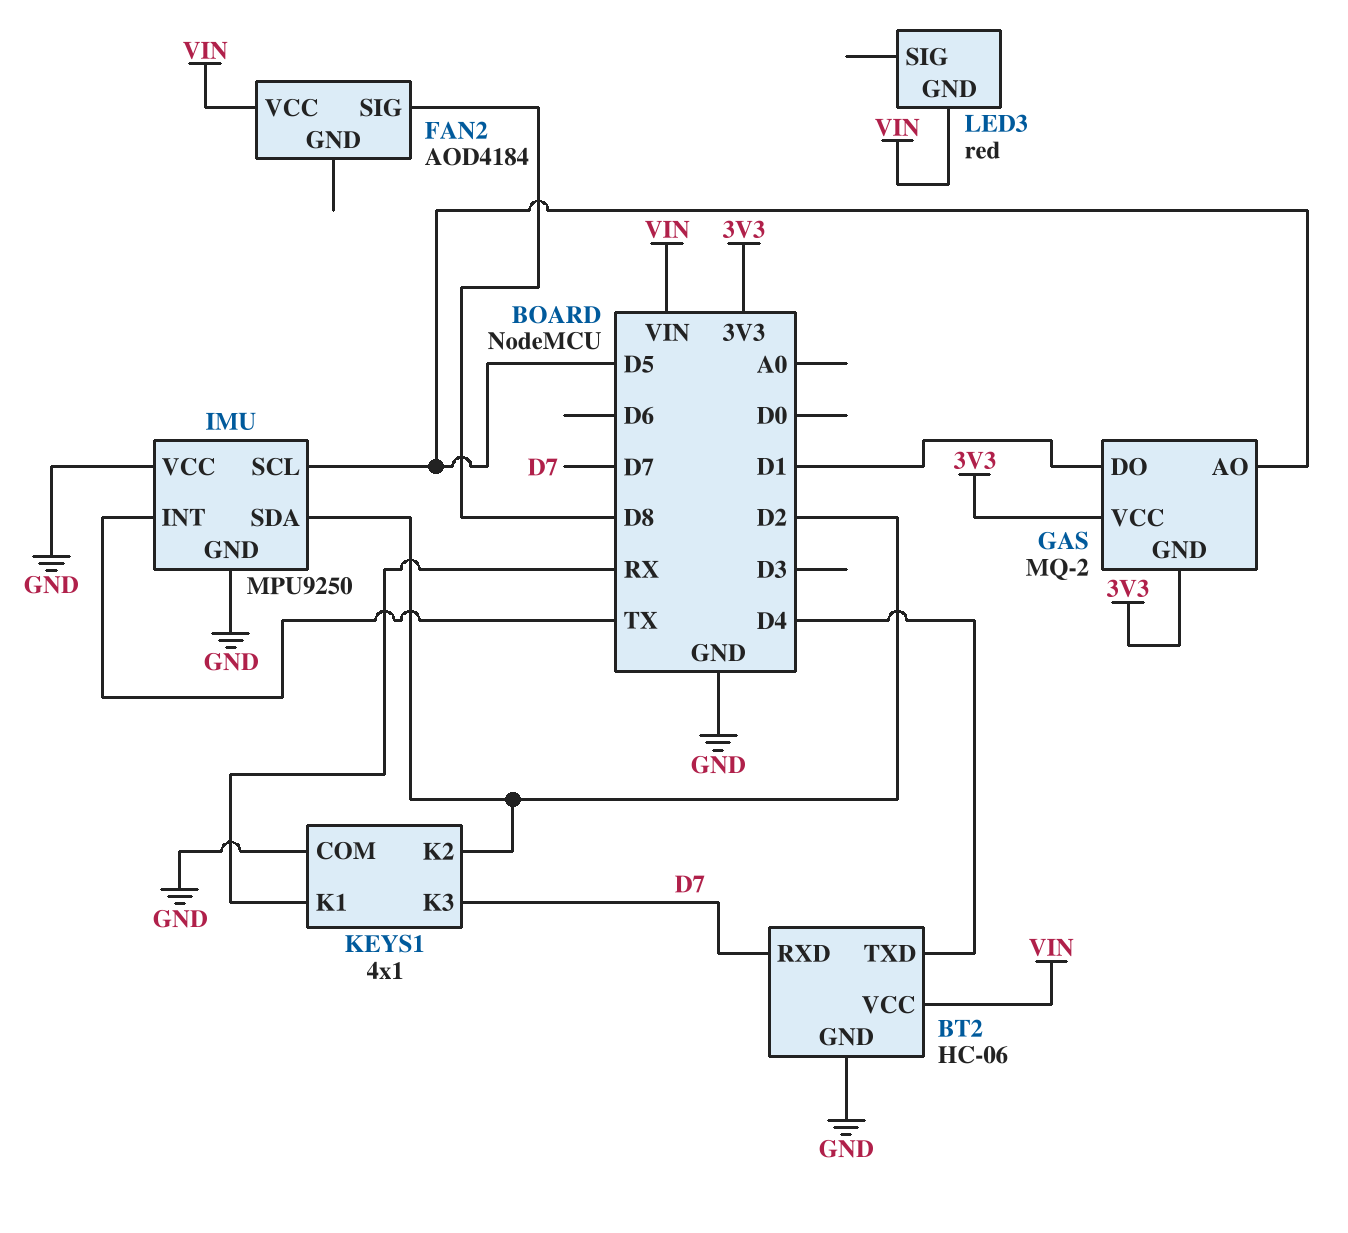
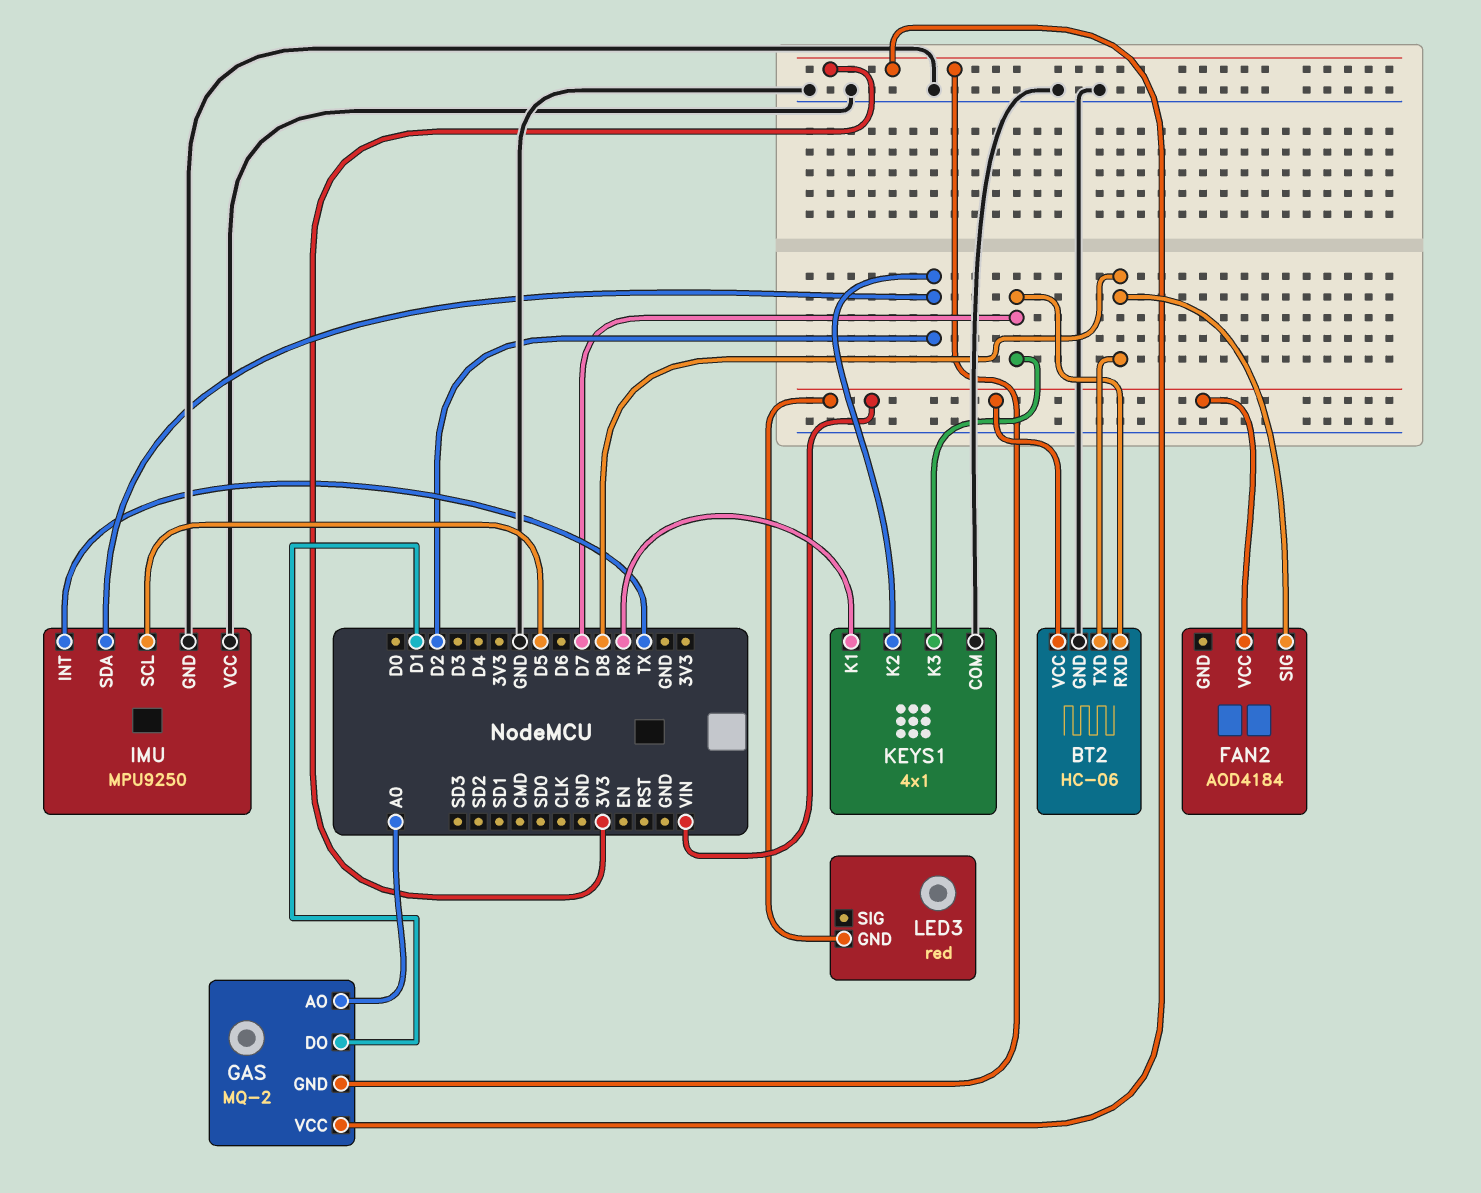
BT2 pin TXD: D4 -> D8
GAS pin AO: D5 -> A0

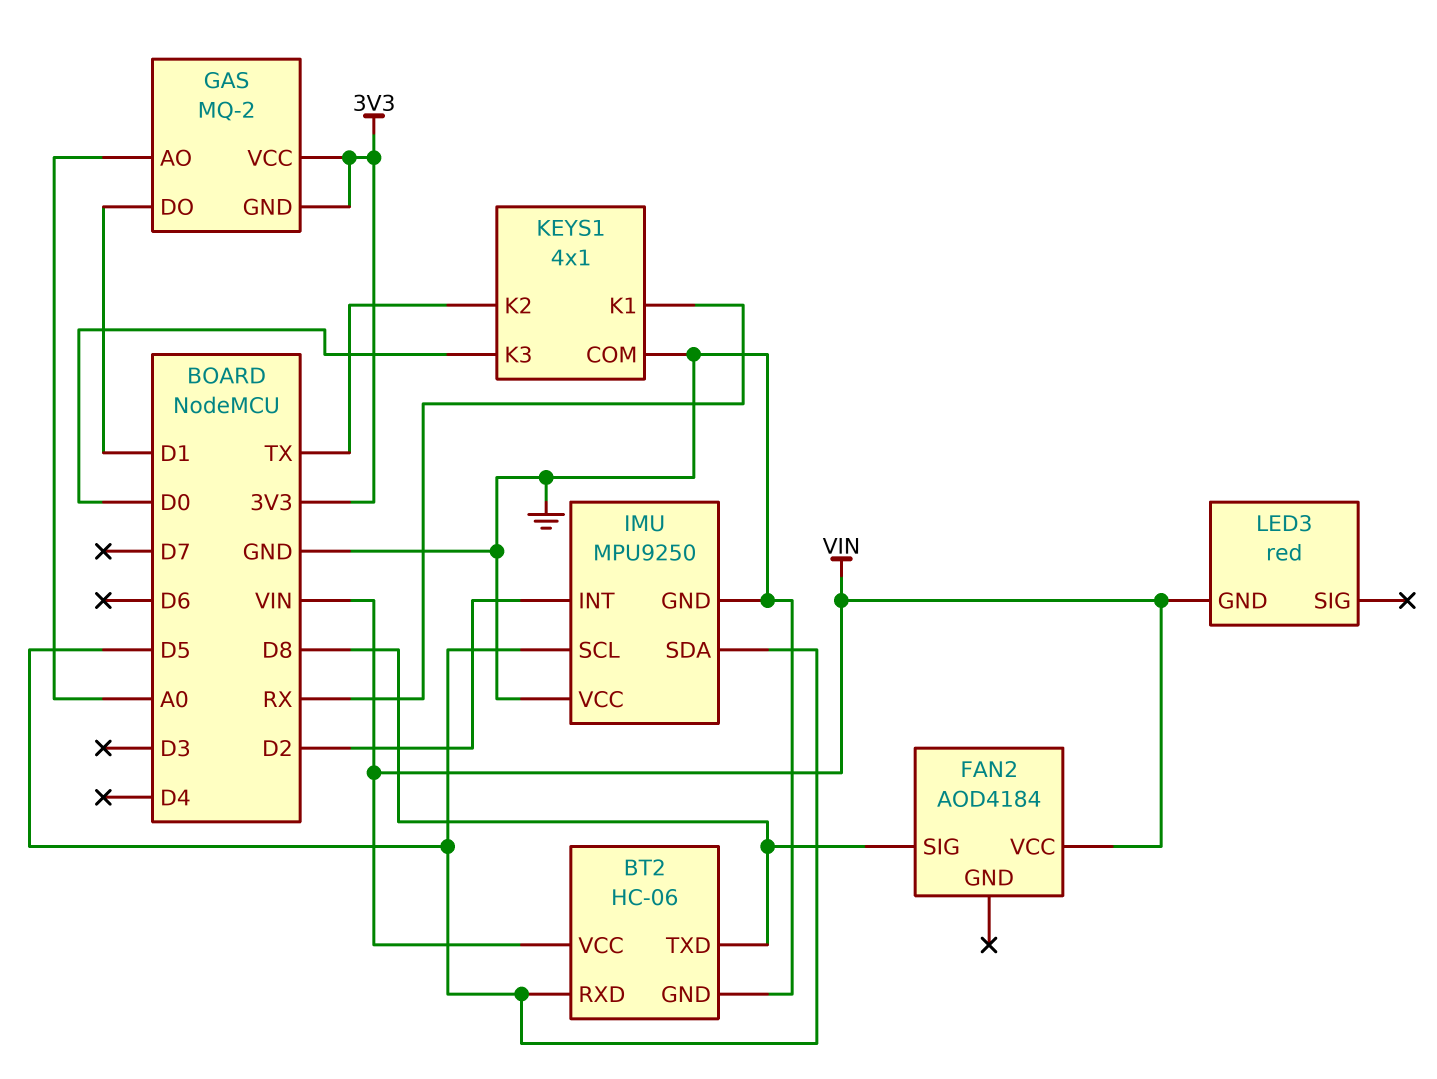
BT2 pin RXD: D7 -> D5
IMU pin INT: TX -> D2
IMU pin SDA: D2 -> D5
KEYS1 pin K2: D2 -> TX
KEYS1 pin K3: D7 -> D0

